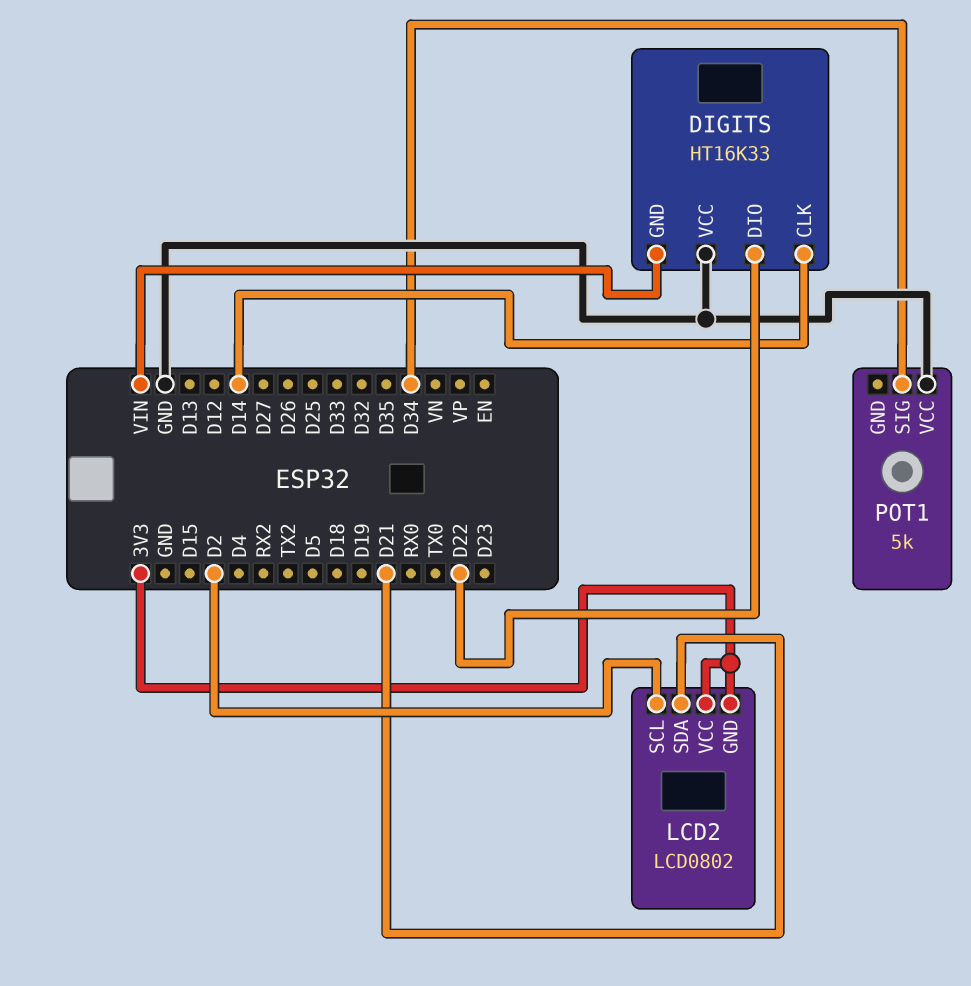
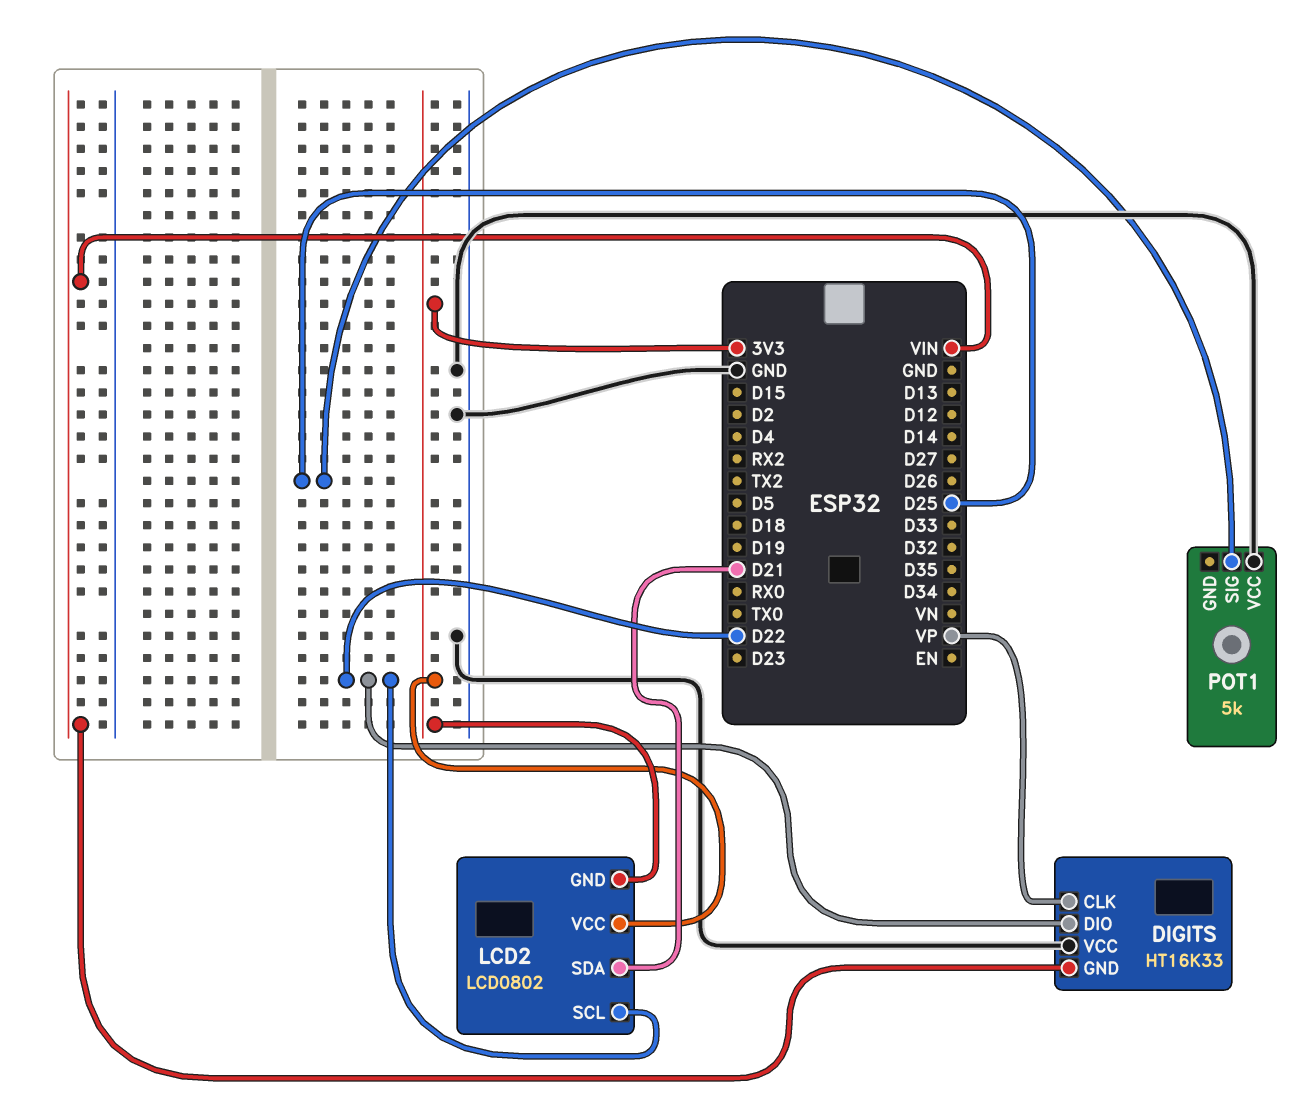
DIGITS pin CLK: D14 -> VP
LCD2 pin SCL: D2 -> D22
POT1 pin SIG: D34 -> D25

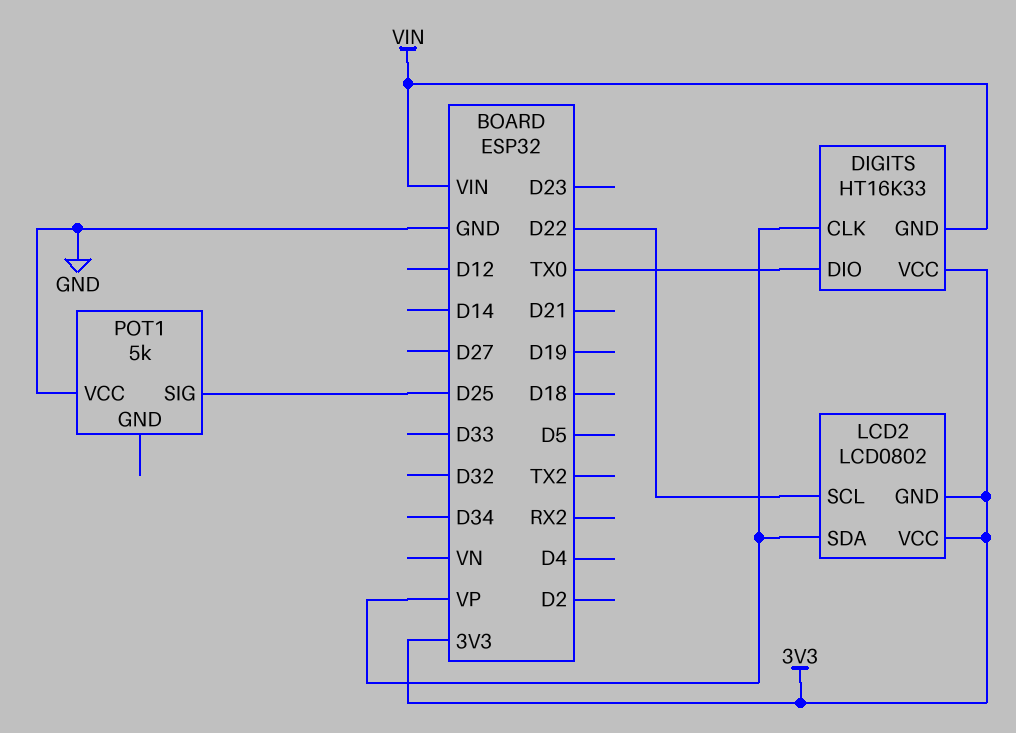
DIGITS pin DIO: D22 -> TX0
DIGITS pin VCC: GND -> 3V3
LCD2 pin SDA: D21 -> VP

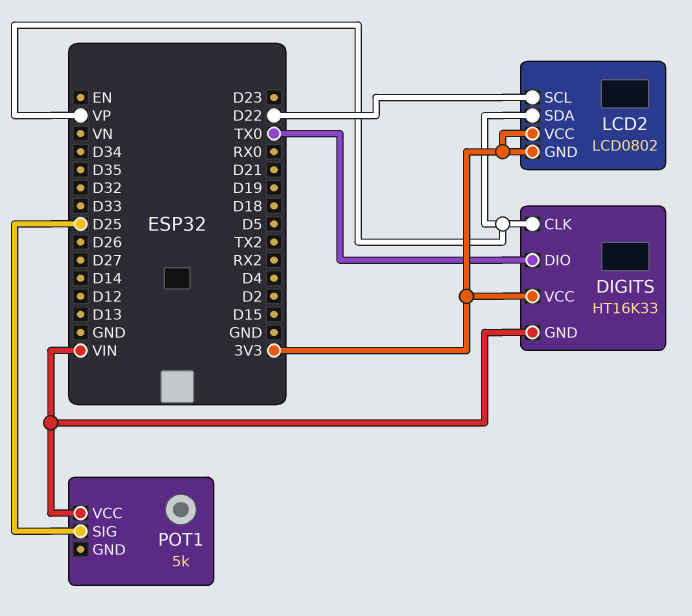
POT1 pin VCC: GND -> VIN

